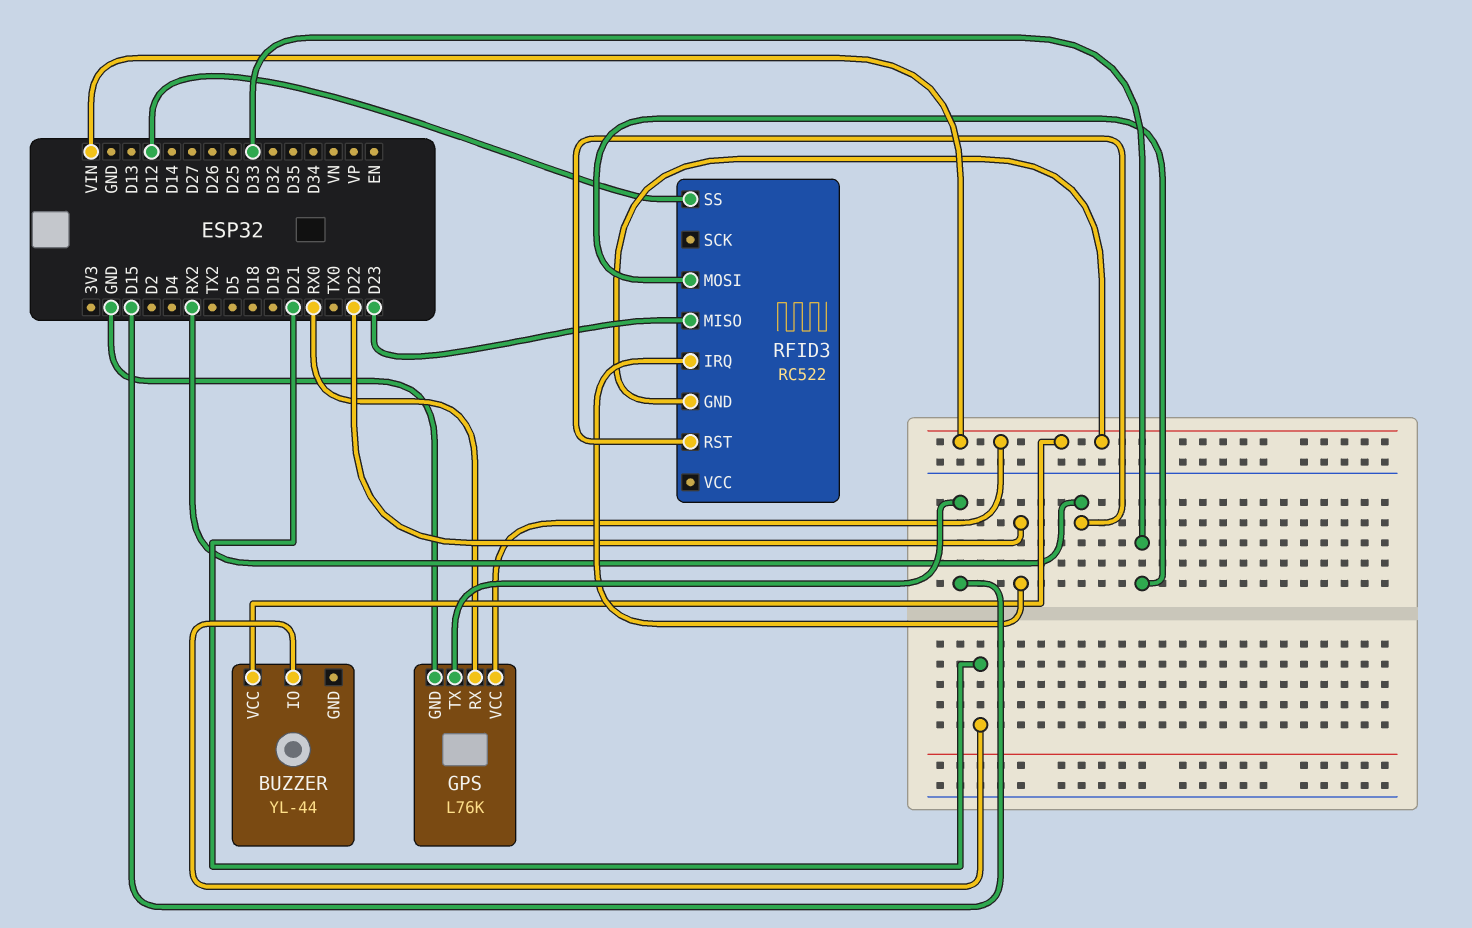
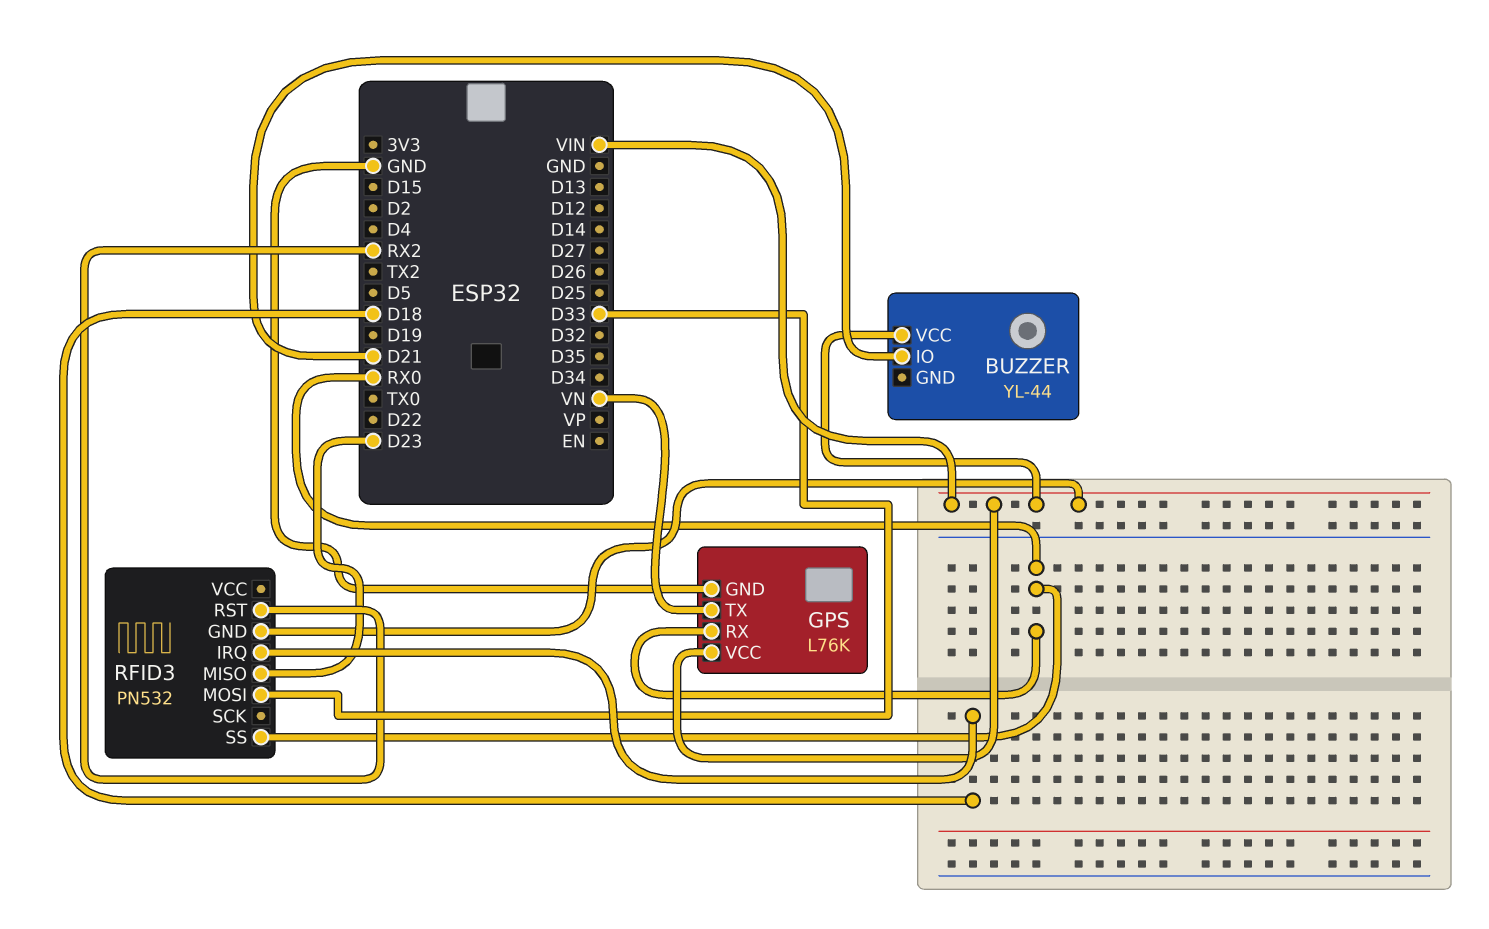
GPS pin TX: D15 -> VN
RFID3: RC522 -> PN532
RFID3 pin IRQ: D22 -> D18
RFID3 pin SS: D12 -> RX0

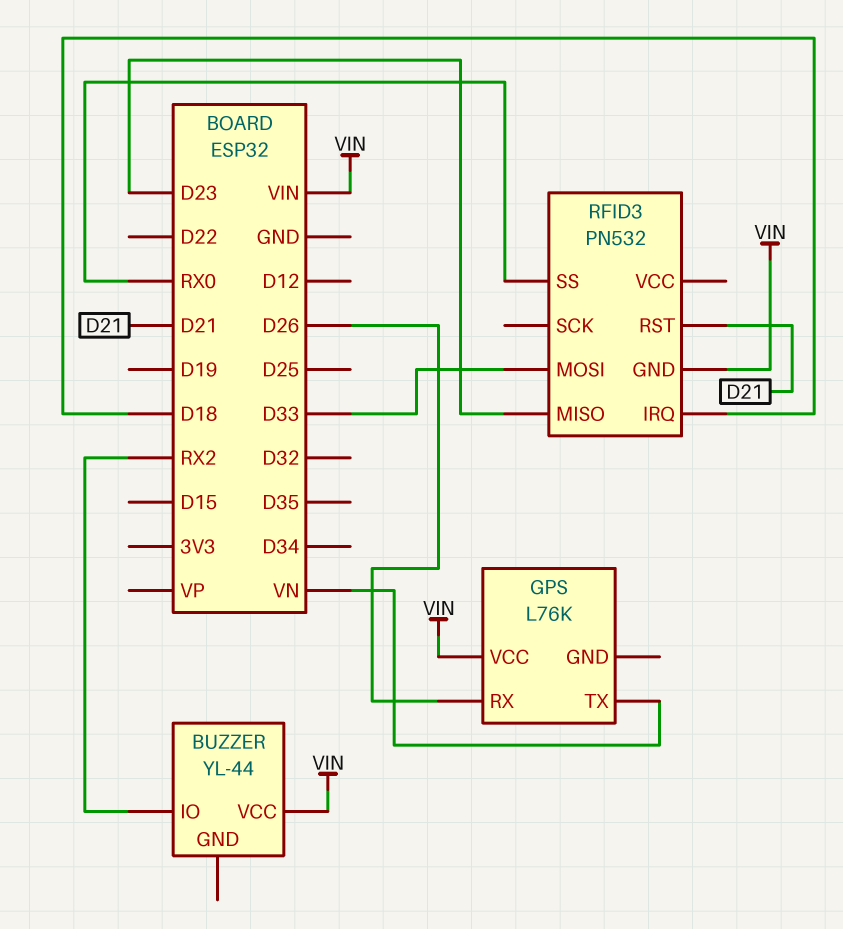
BUZZER pin IO: D21 -> RX2
GPS pin GND: GND -> none
GPS pin RX: RX0 -> D26
RFID3 pin RST: RX2 -> D21

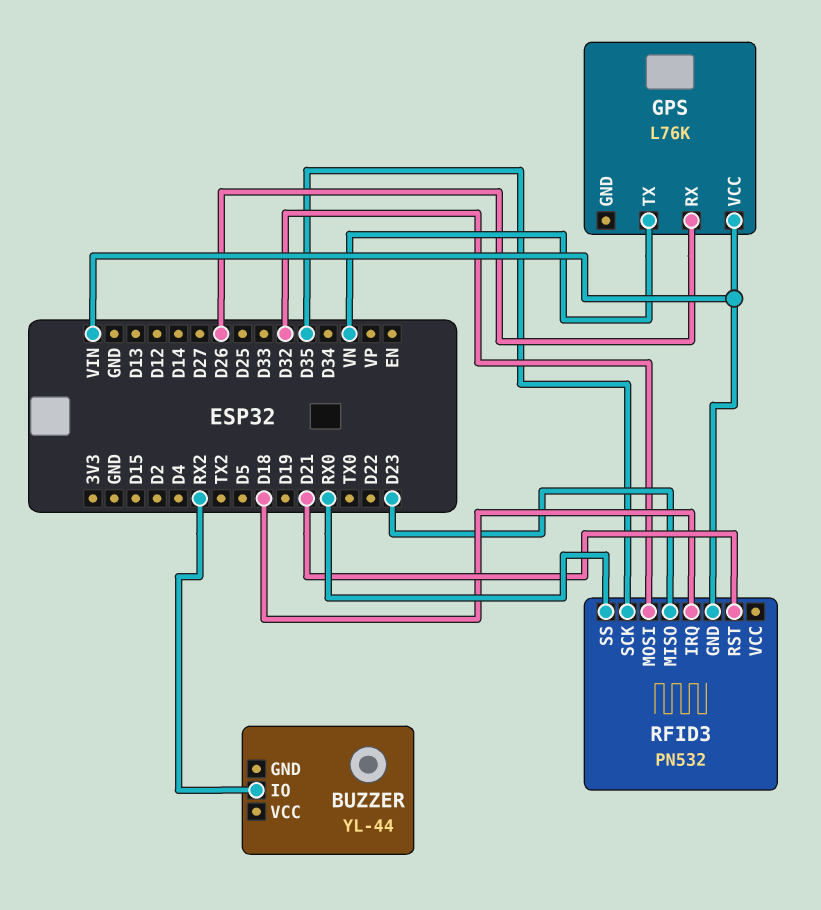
BUZZER pin VCC: VIN -> none
RFID3 pin MOSI: D33 -> D32
RFID3 pin SCK: none -> D35

